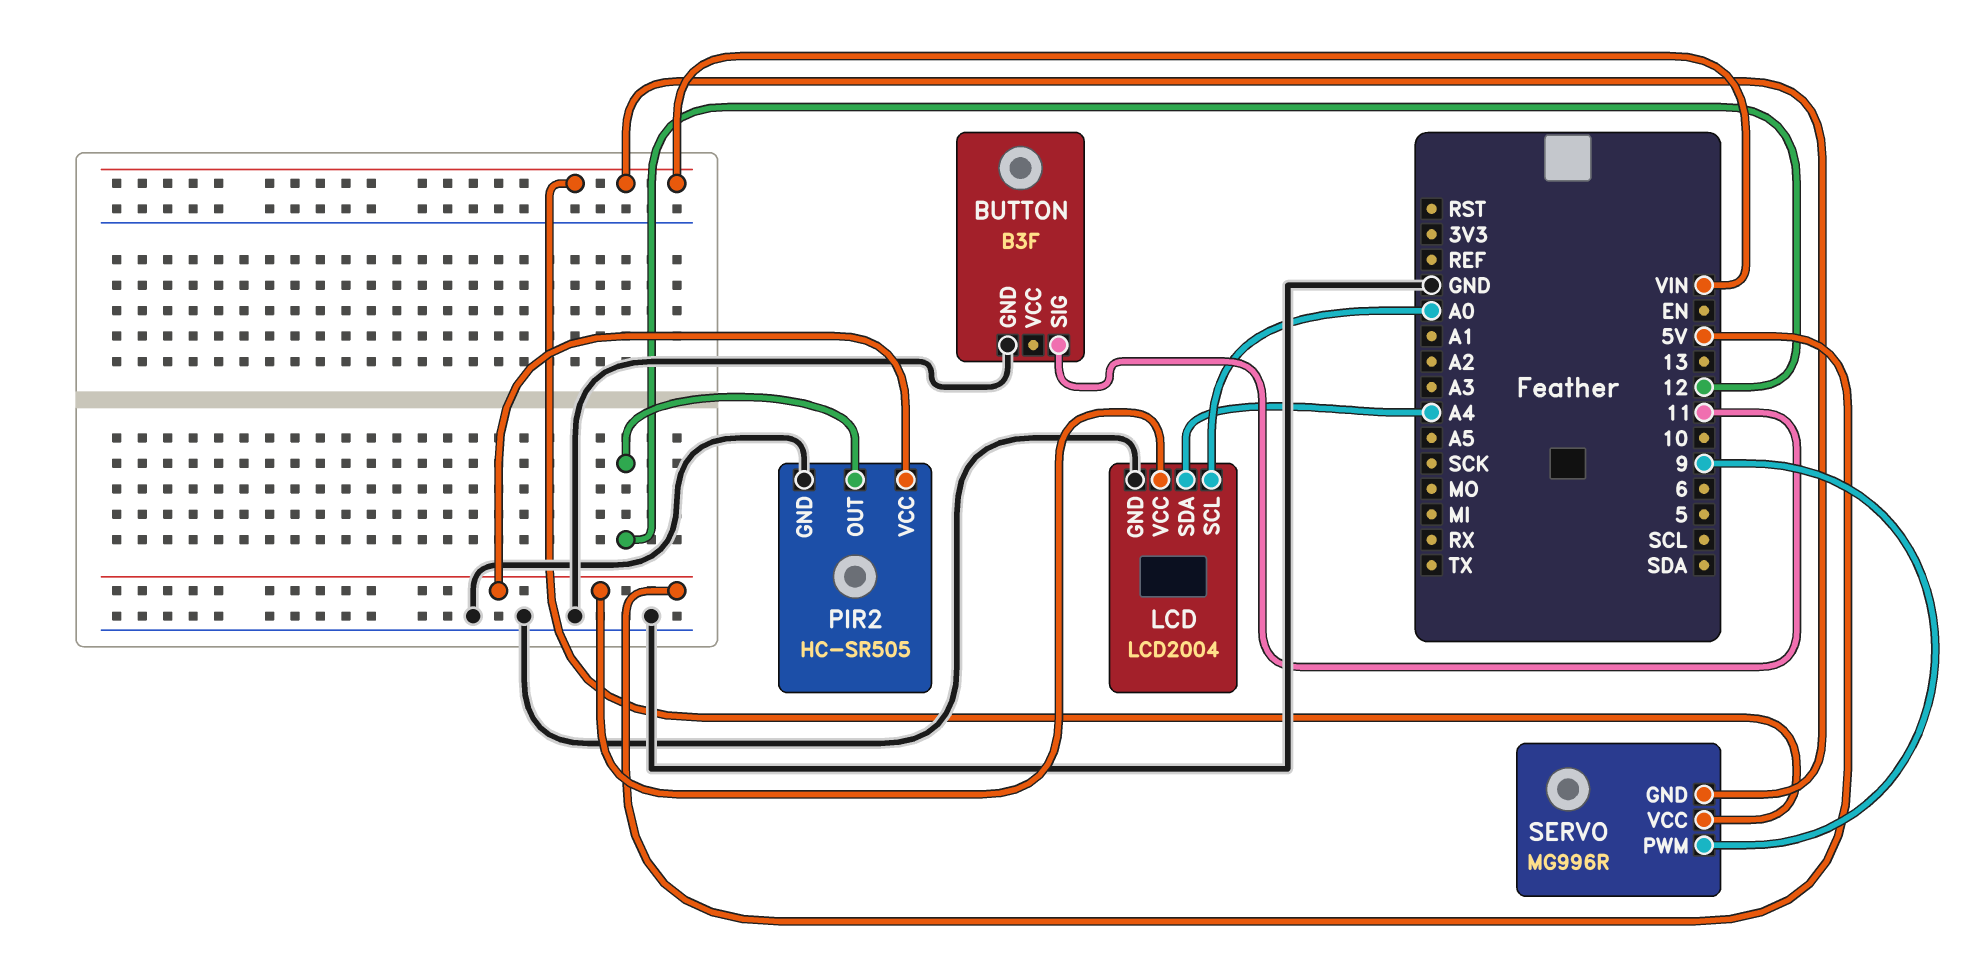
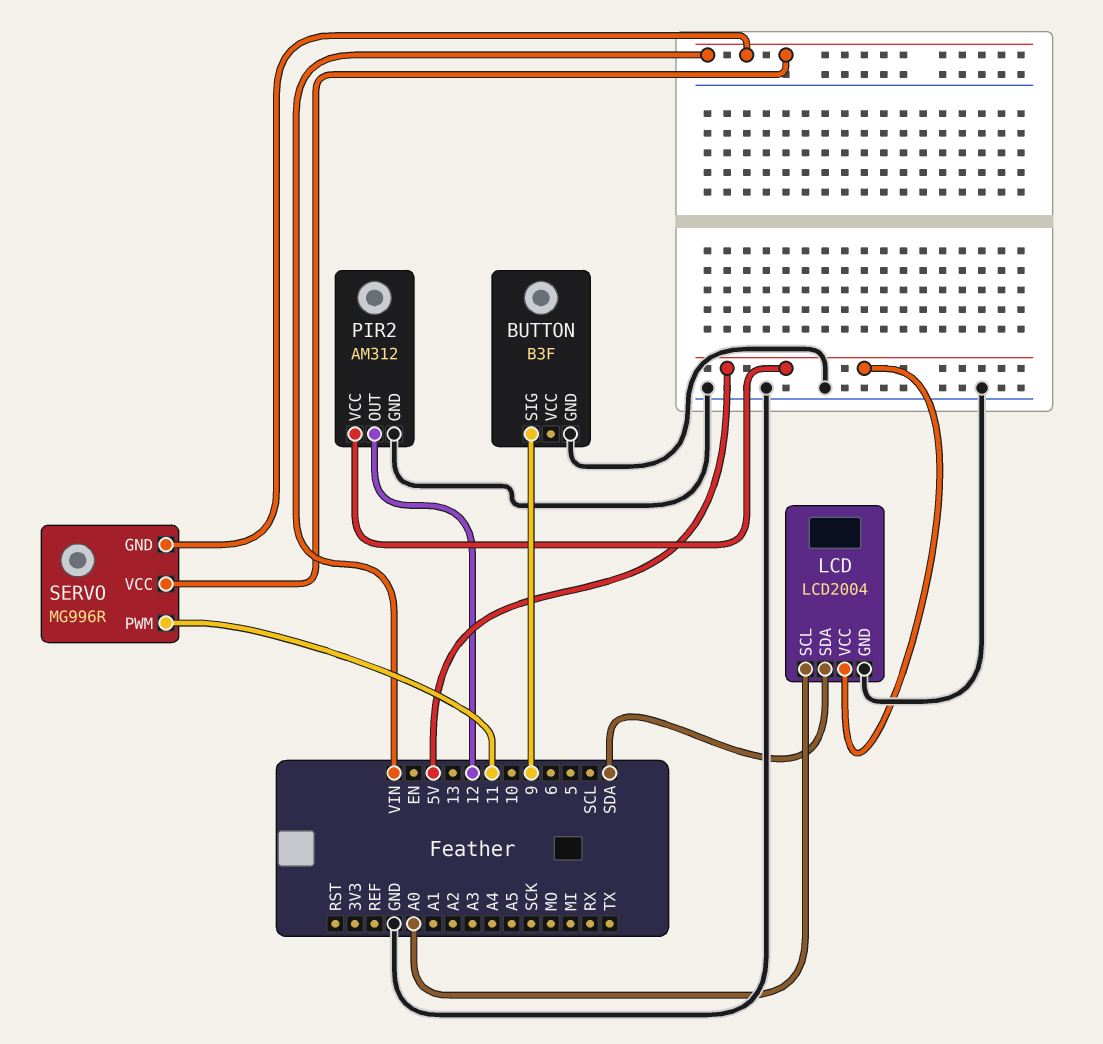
BUTTON pin SIG: 11 -> 9
LCD pin SDA: A4 -> SDA
PIR2: HC-SR505 -> AM312
SERVO pin PWM: 9 -> 11

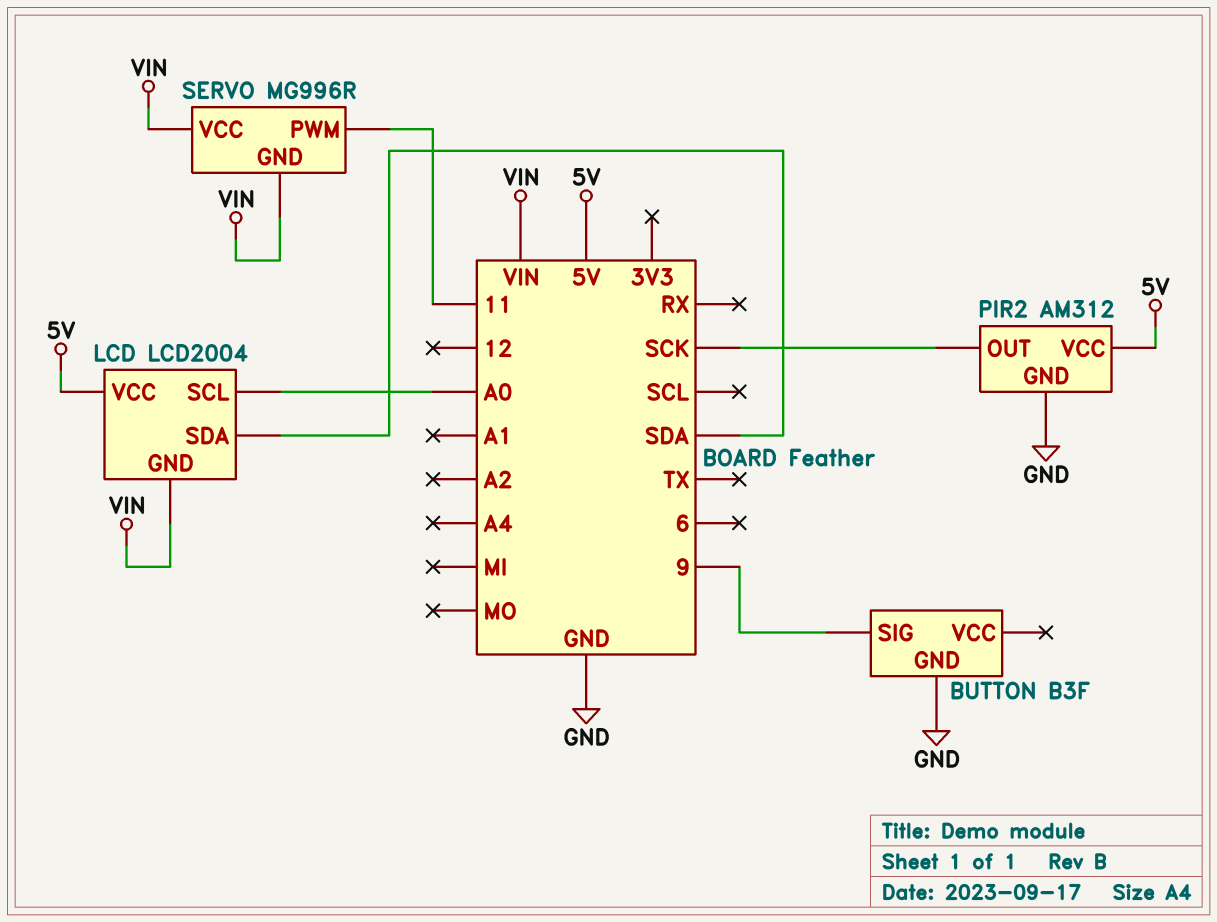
LCD pin GND: GND -> VIN
PIR2 pin OUT: 12 -> SCK

